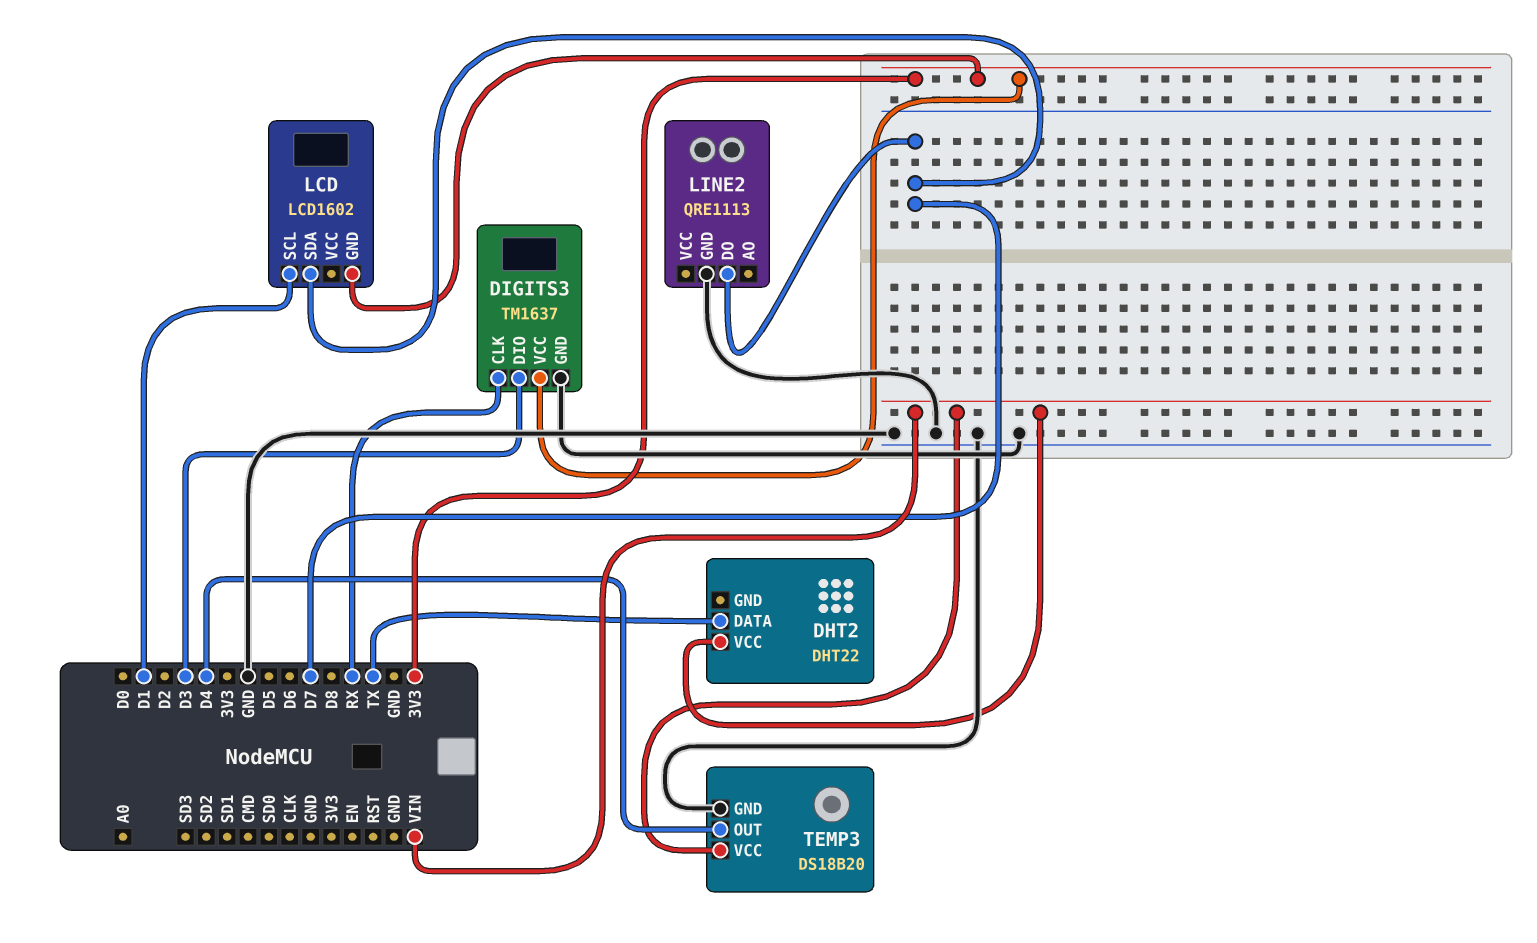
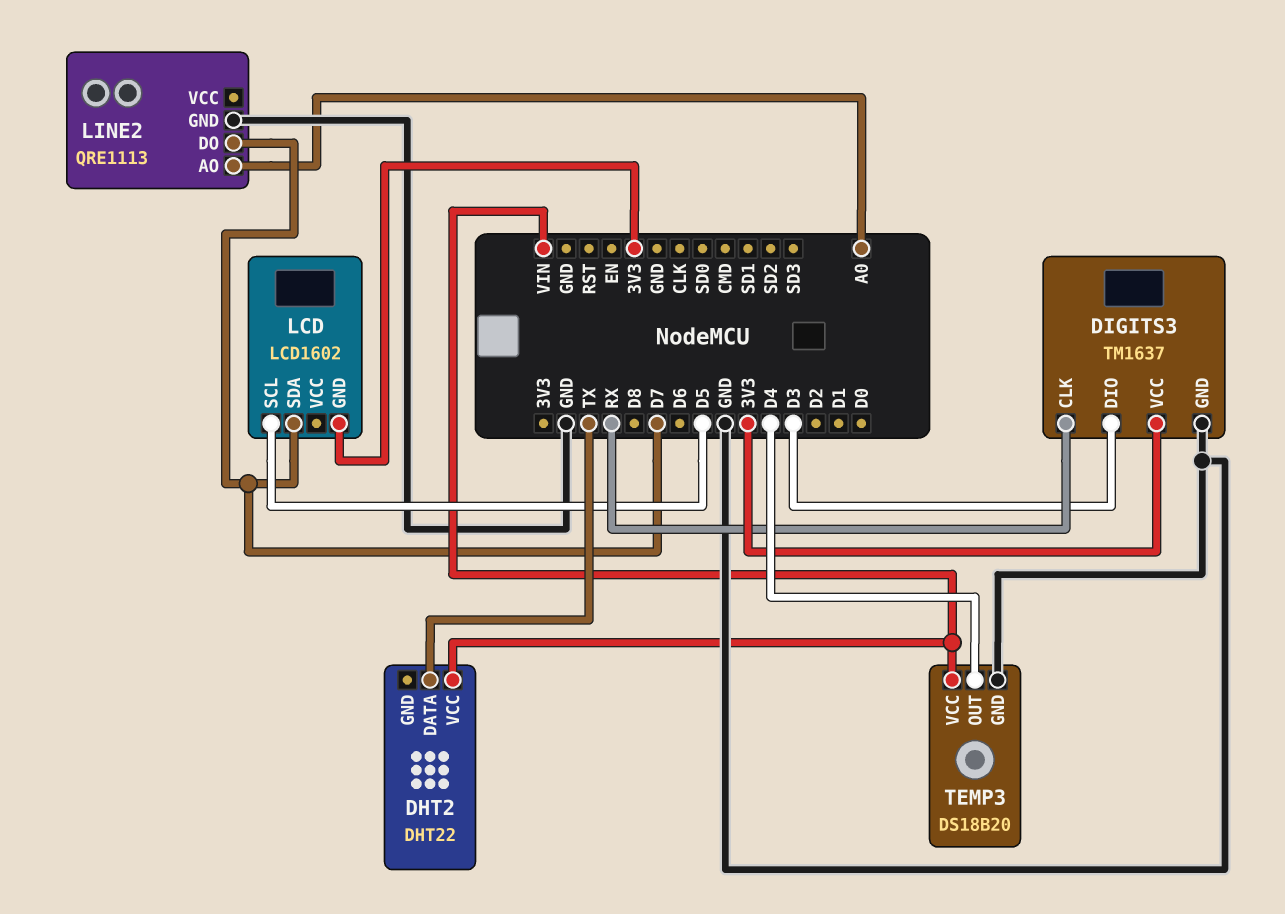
LCD pin SCL: D1 -> D5
LINE2 pin AO: none -> A0

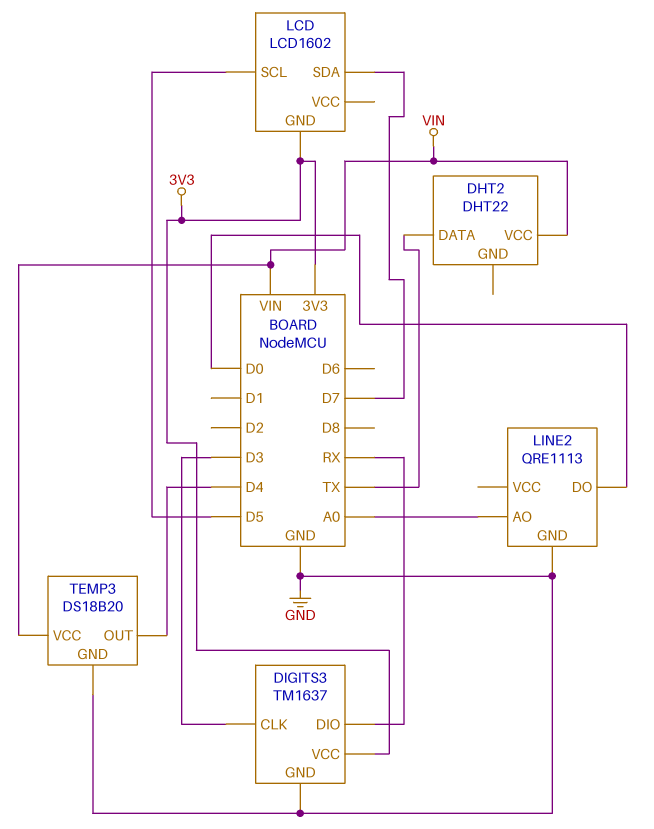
DIGITS3 pin CLK: RX -> D3
DIGITS3 pin DIO: D3 -> RX
LINE2 pin DO: D7 -> D0

